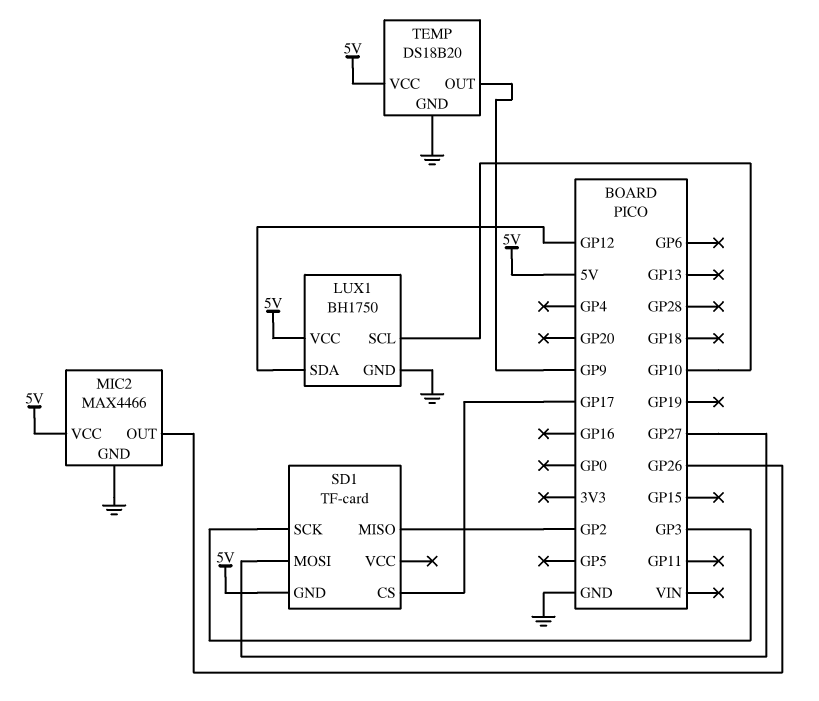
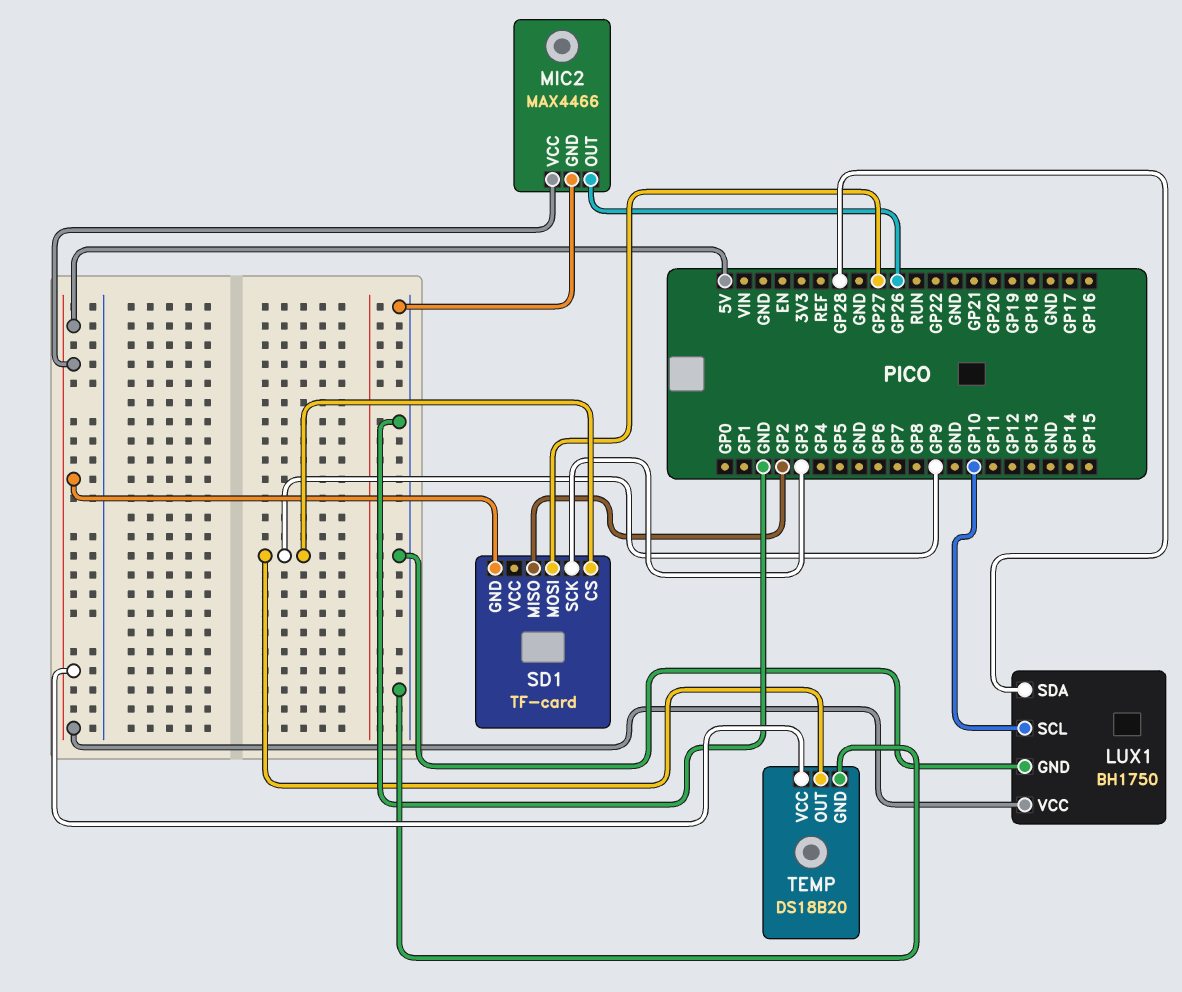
LUX1 pin SDA: GP12 -> GP28
SD1 pin CS: GP17 -> GP9

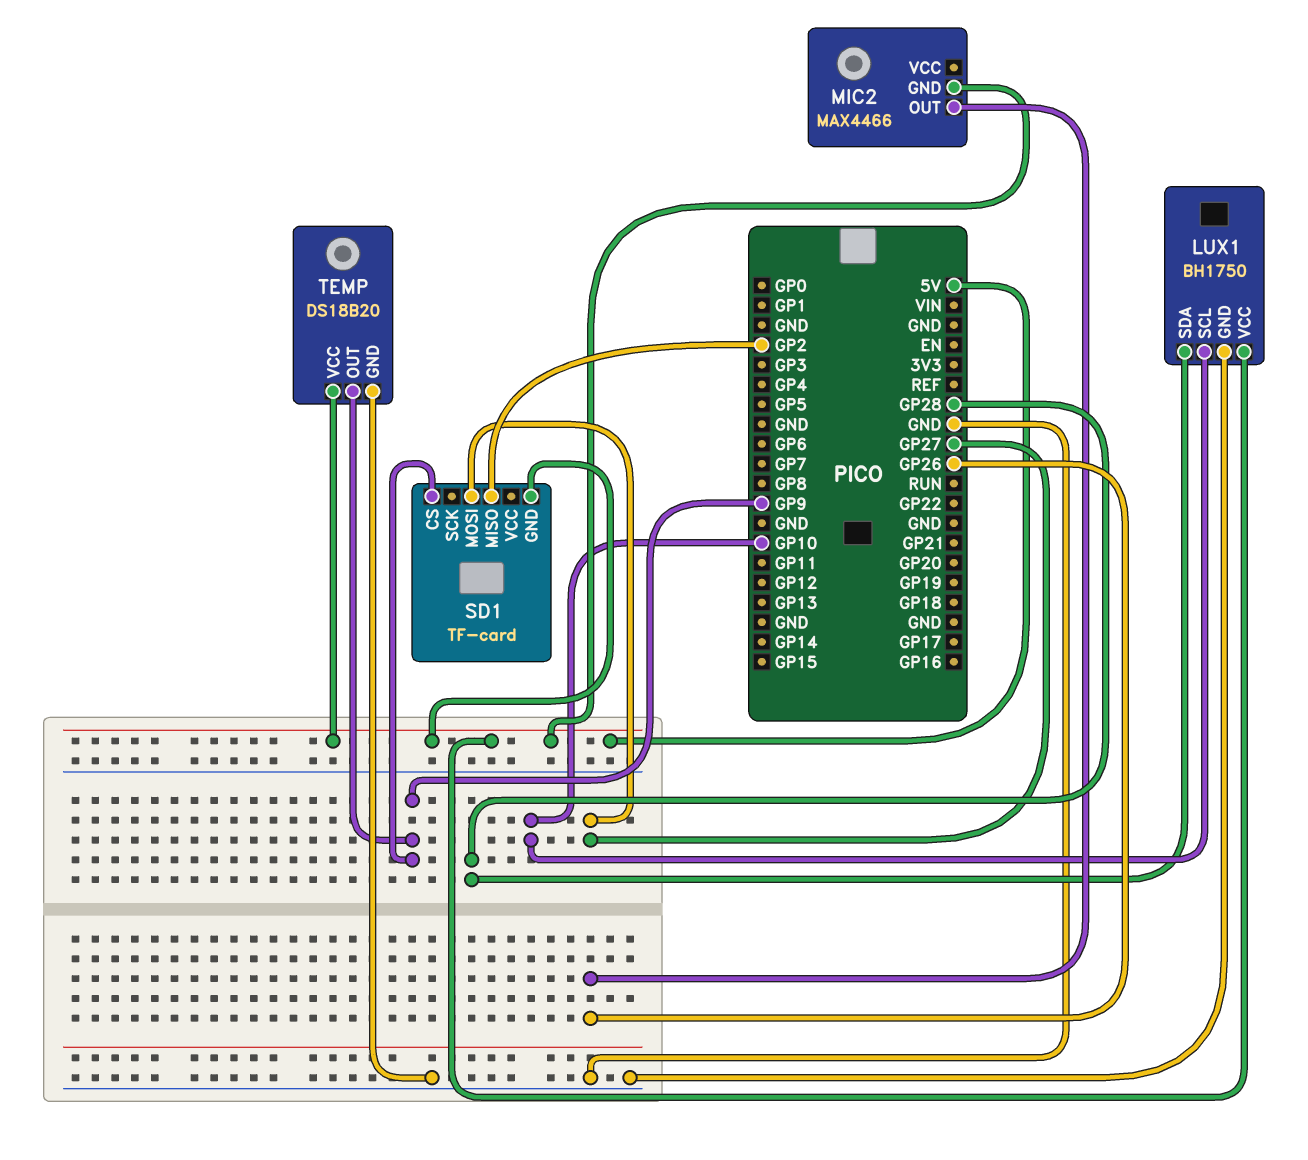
MIC2 pin GND: GND -> 5V
MIC2 pin VCC: 5V -> none
SD1 pin SCK: GP3 -> none

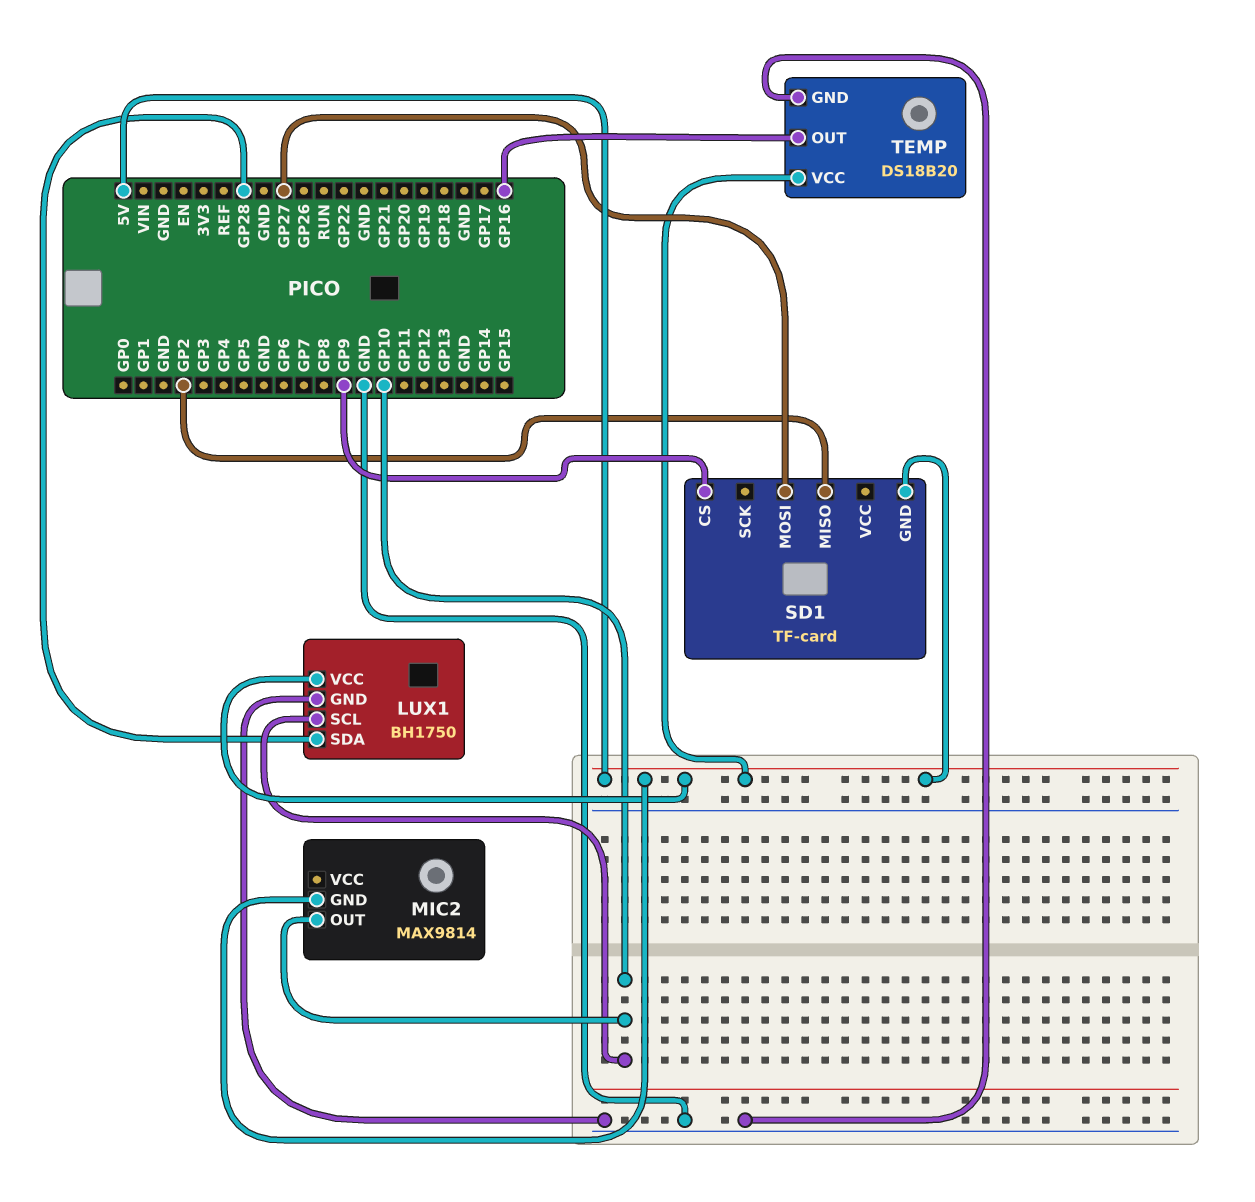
MIC2: MAX4466 -> MAX9814
MIC2 pin OUT: GP26 -> GP10
TEMP pin OUT: GP9 -> GP16

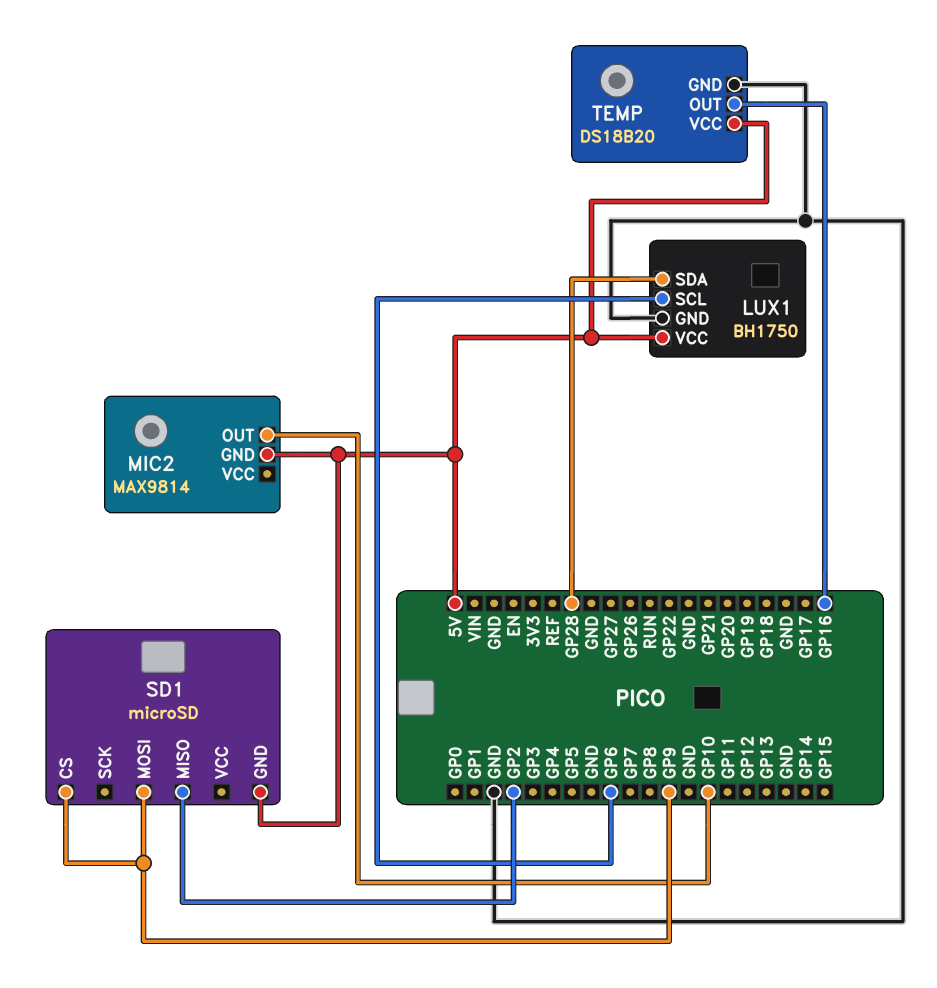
LUX1 pin SCL: GP10 -> GP6
SD1: TF-card -> microSD
SD1 pin MOSI: GP27 -> GP9

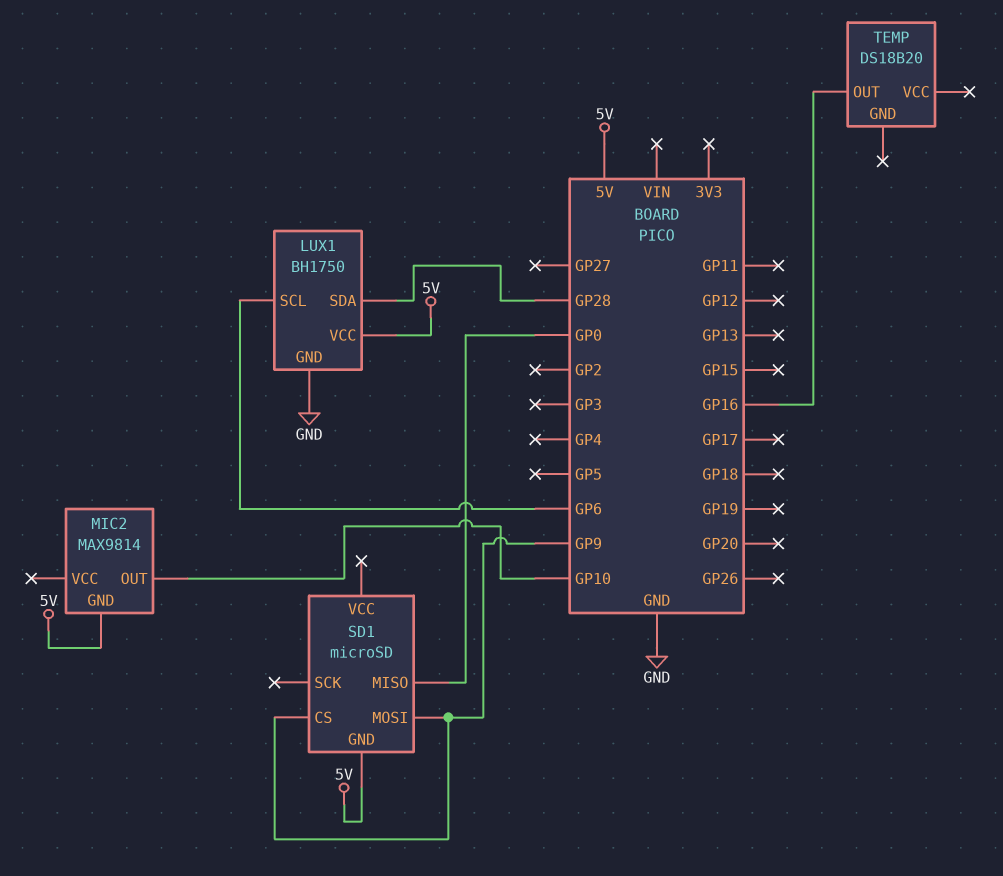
SD1 pin MISO: GP2 -> GP0
TEMP pin GND: GND -> none
TEMP pin VCC: 5V -> none

